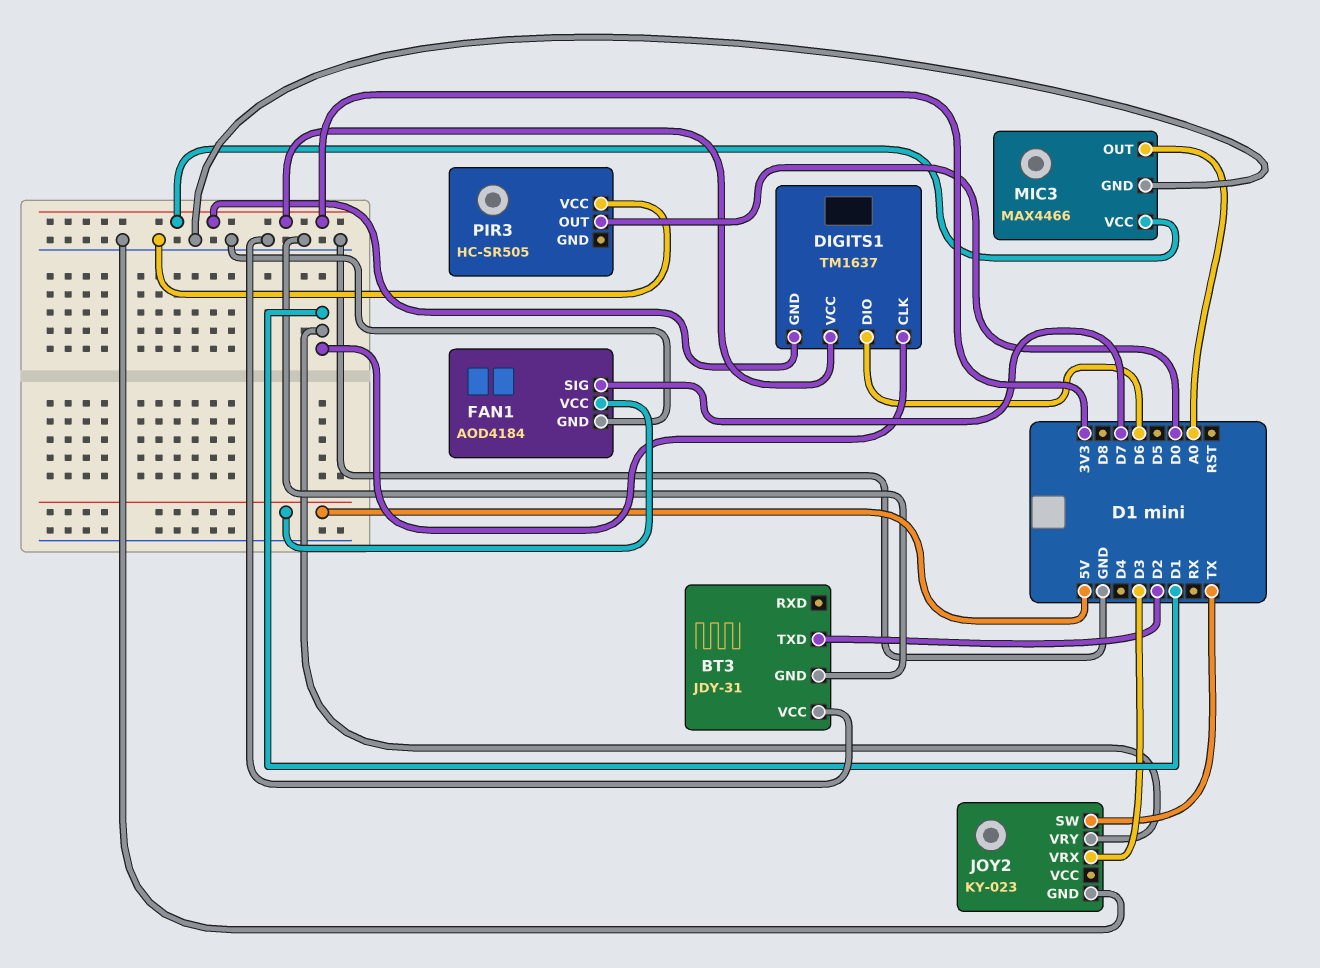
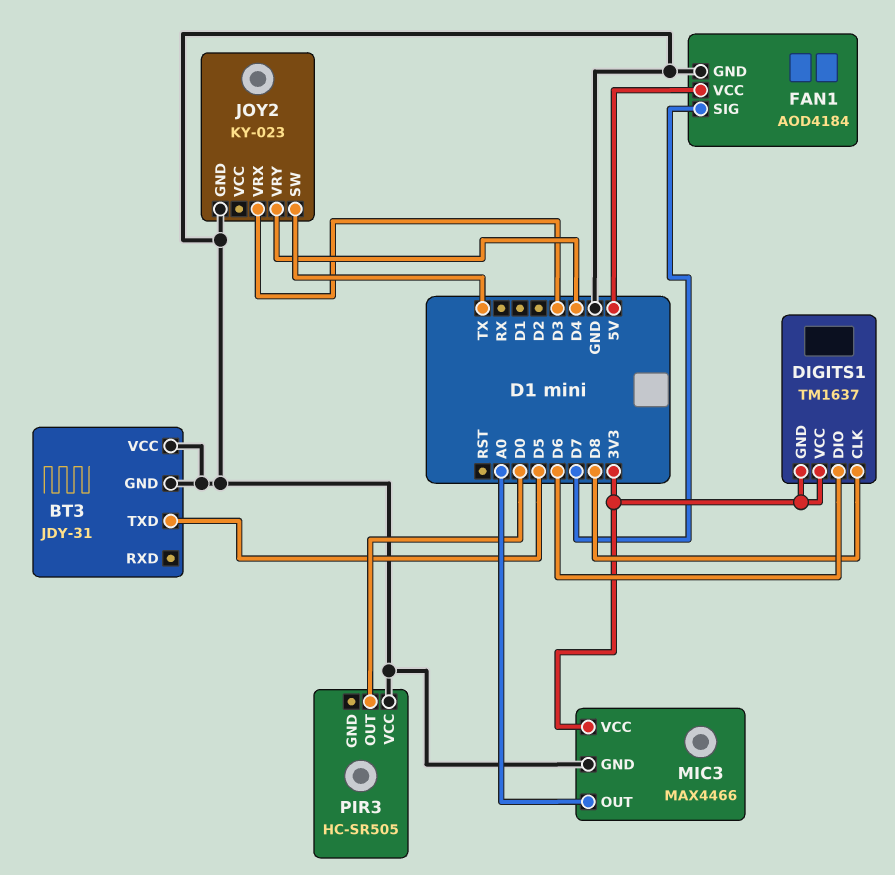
BT3 pin TXD: D2 -> D5
DIGITS1 pin CLK: D1 -> D8
JOY2 pin VRY: D1 -> D4

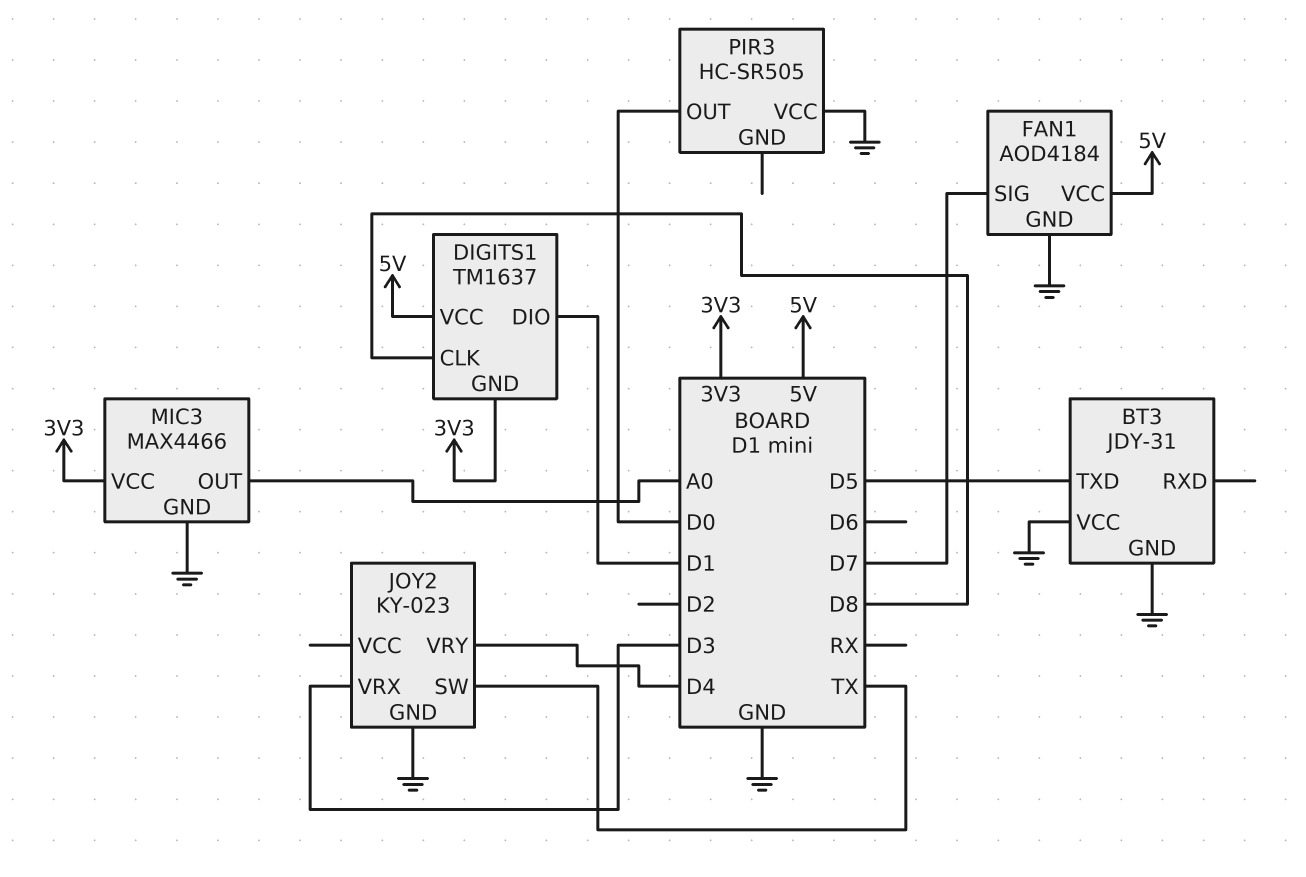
DIGITS1 pin DIO: D6 -> D1
DIGITS1 pin VCC: 3V3 -> 5V

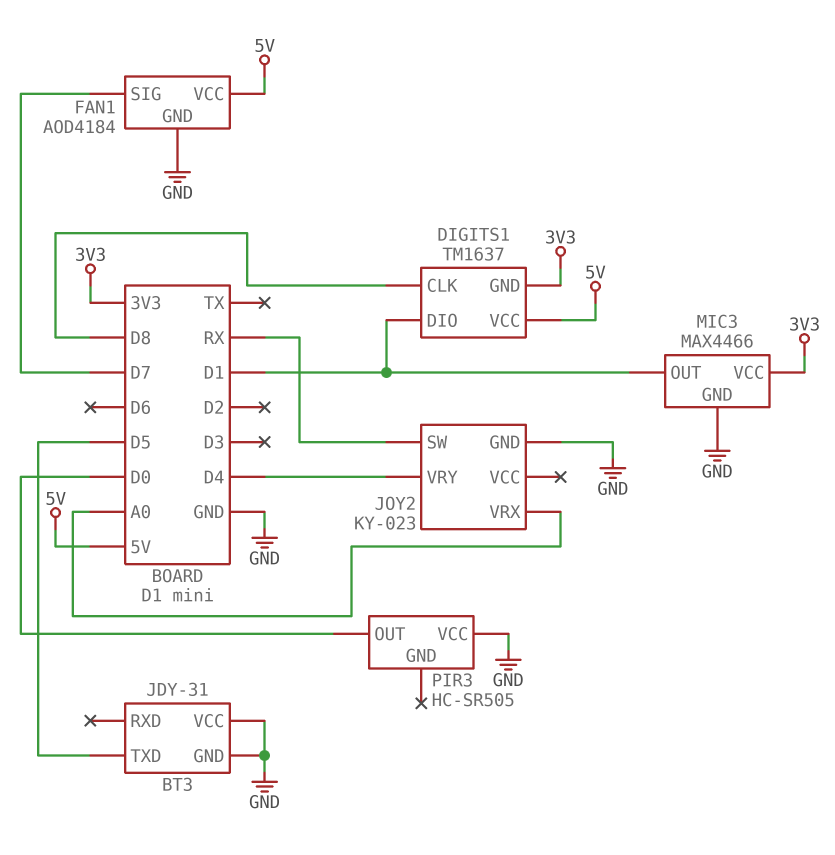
JOY2 pin SW: TX -> RX
JOY2 pin VRX: D3 -> A0
MIC3 pin OUT: A0 -> D1

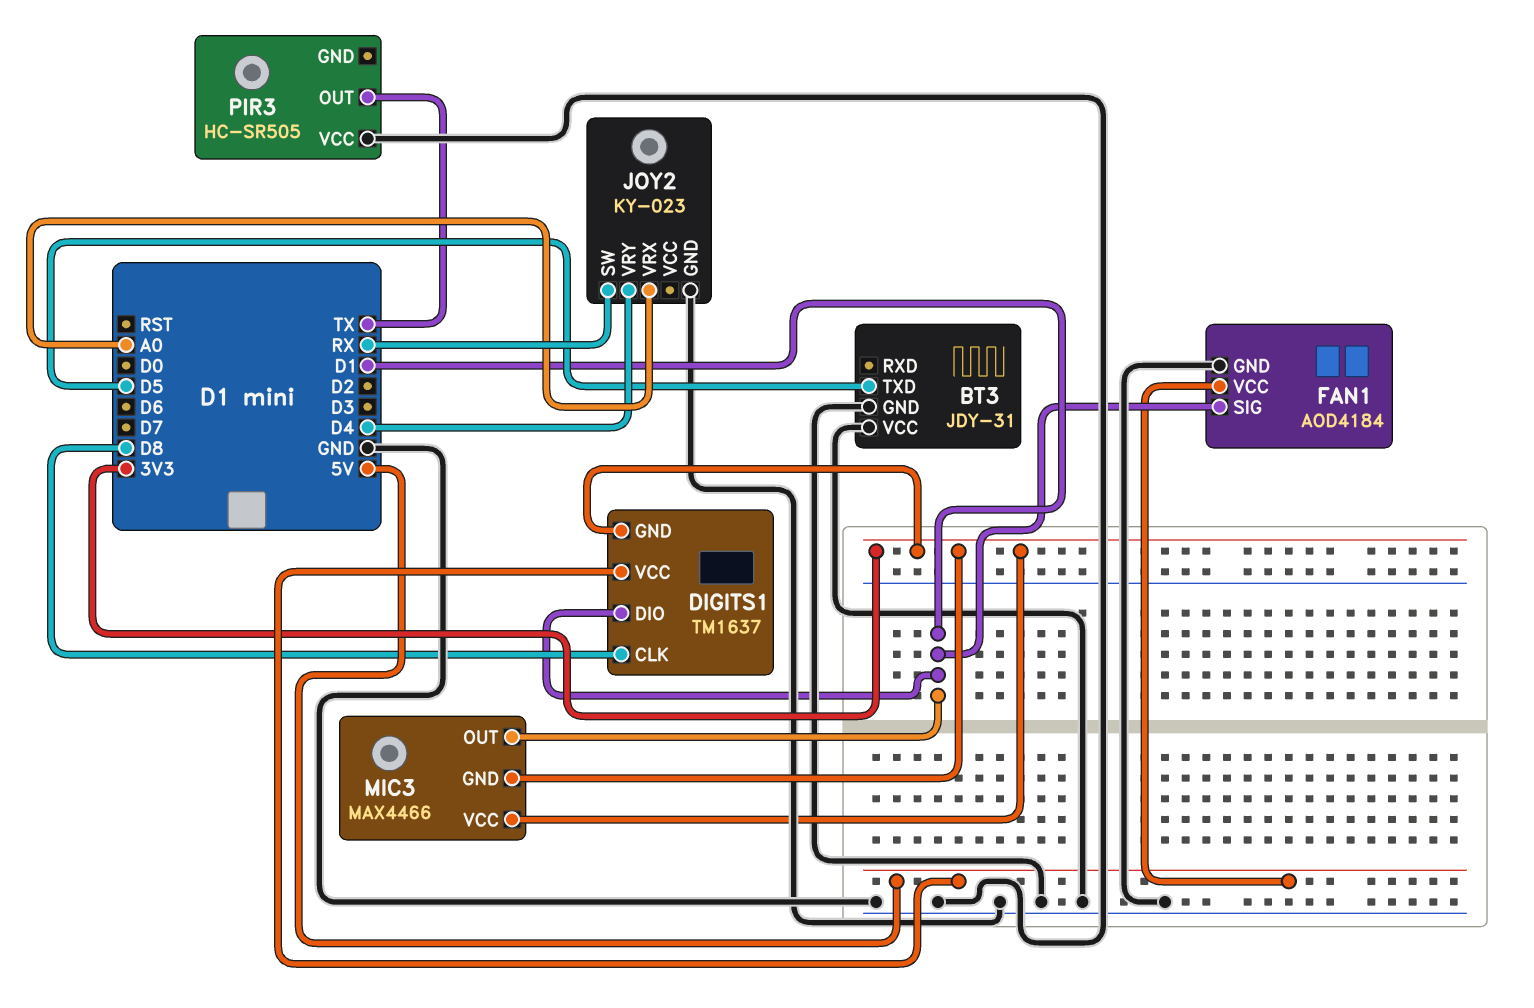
FAN1 pin SIG: D7 -> D1
MIC3 pin GND: GND -> 3V3
PIR3 pin OUT: D0 -> TX

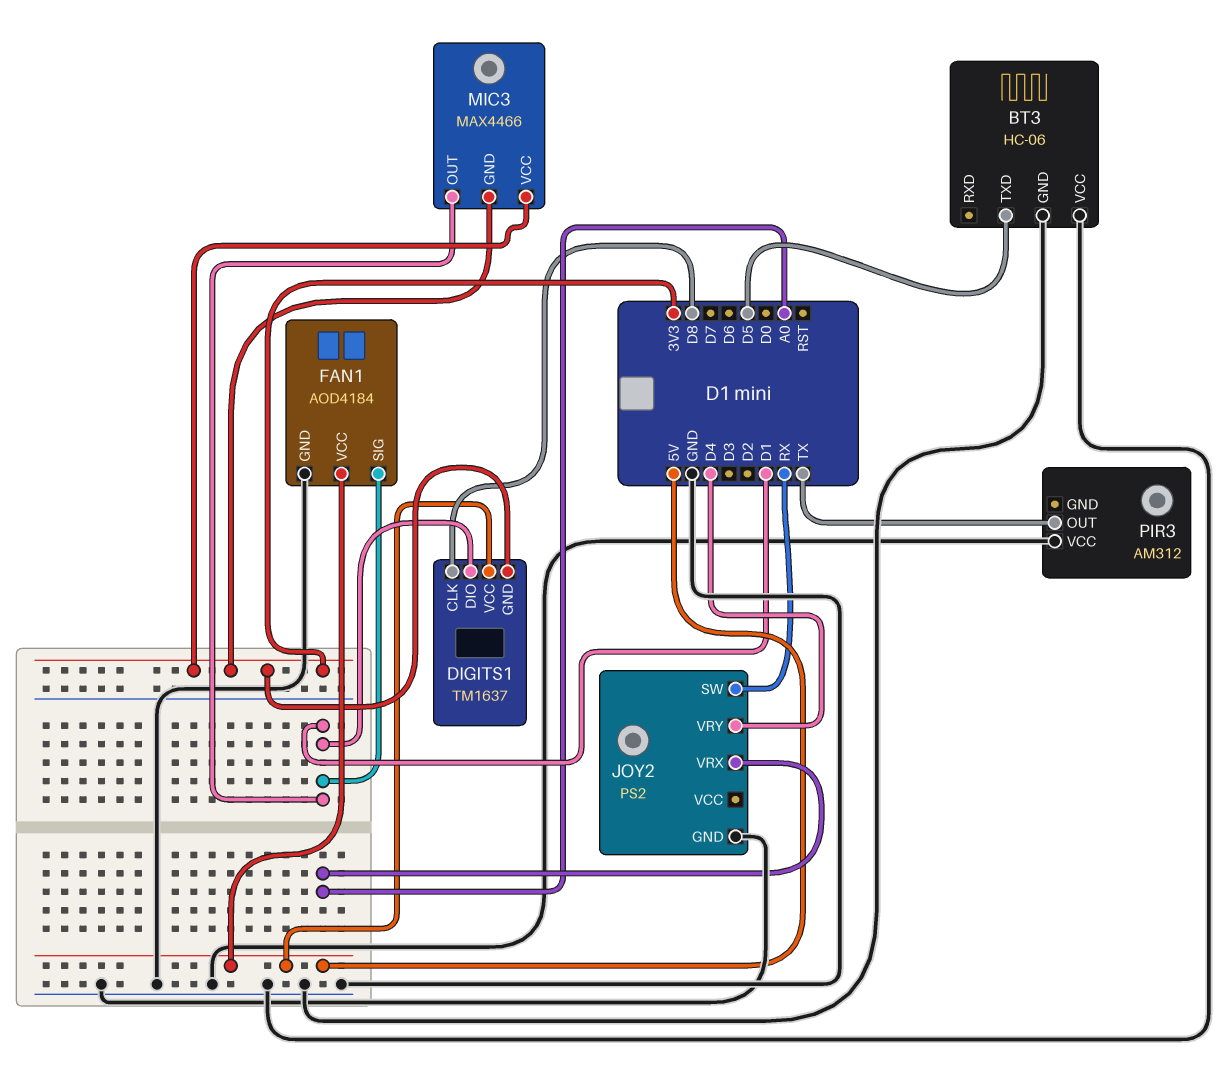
BT3: JDY-31 -> HC-06
JOY2: KY-023 -> PS2
PIR3: HC-SR505 -> AM312

